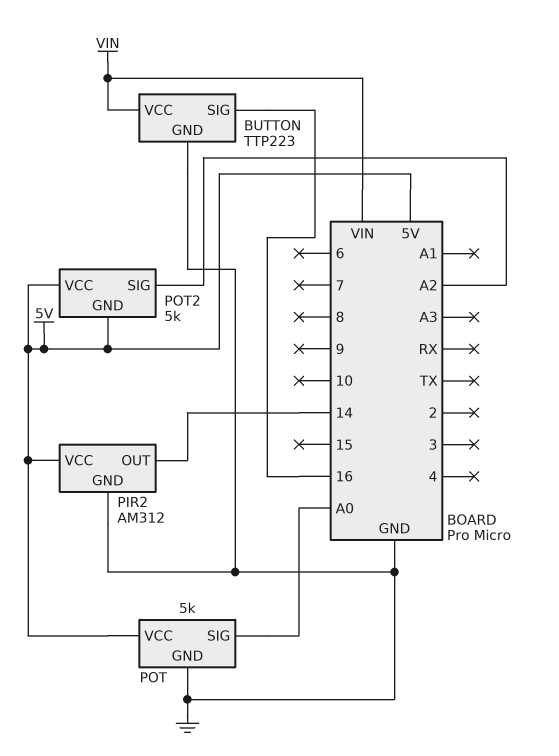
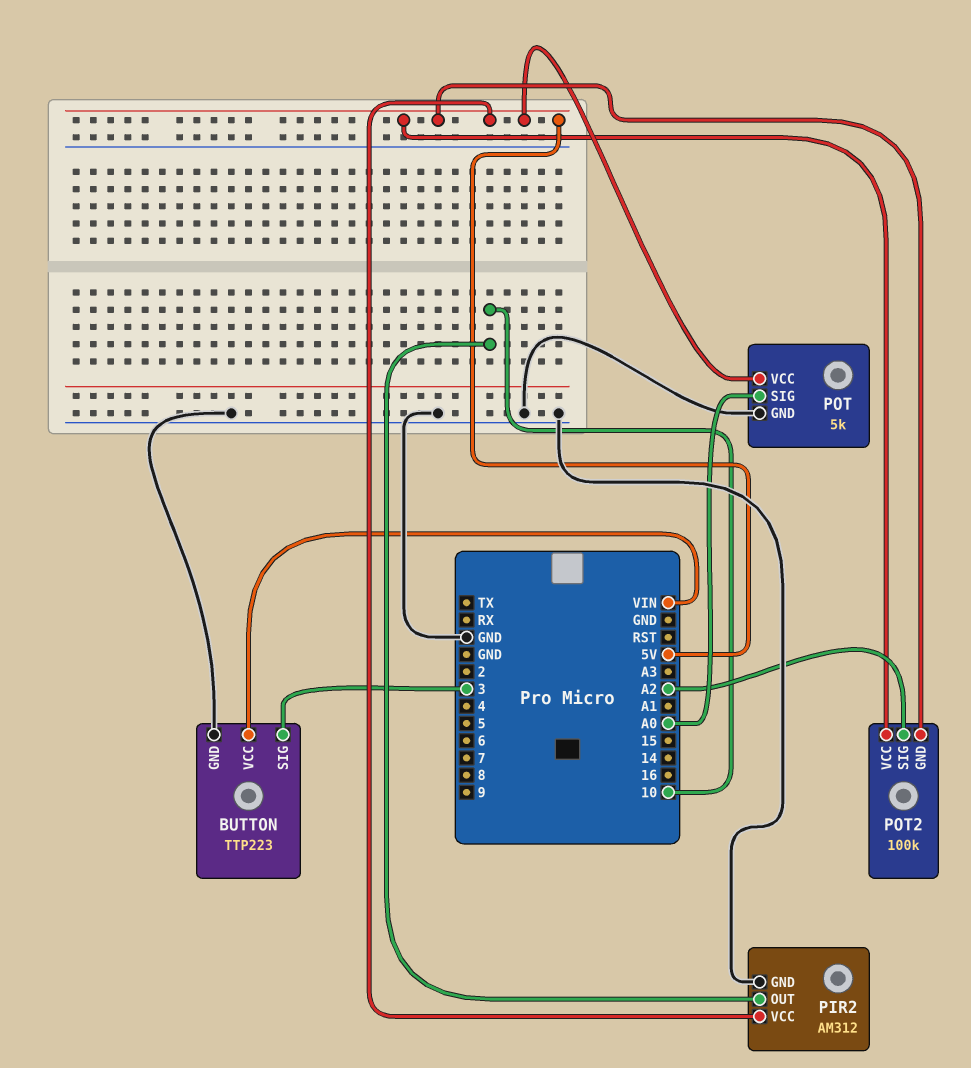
BUTTON pin SIG: 16 -> 3
PIR2 pin OUT: 14 -> 10
POT2: 5k -> 100k

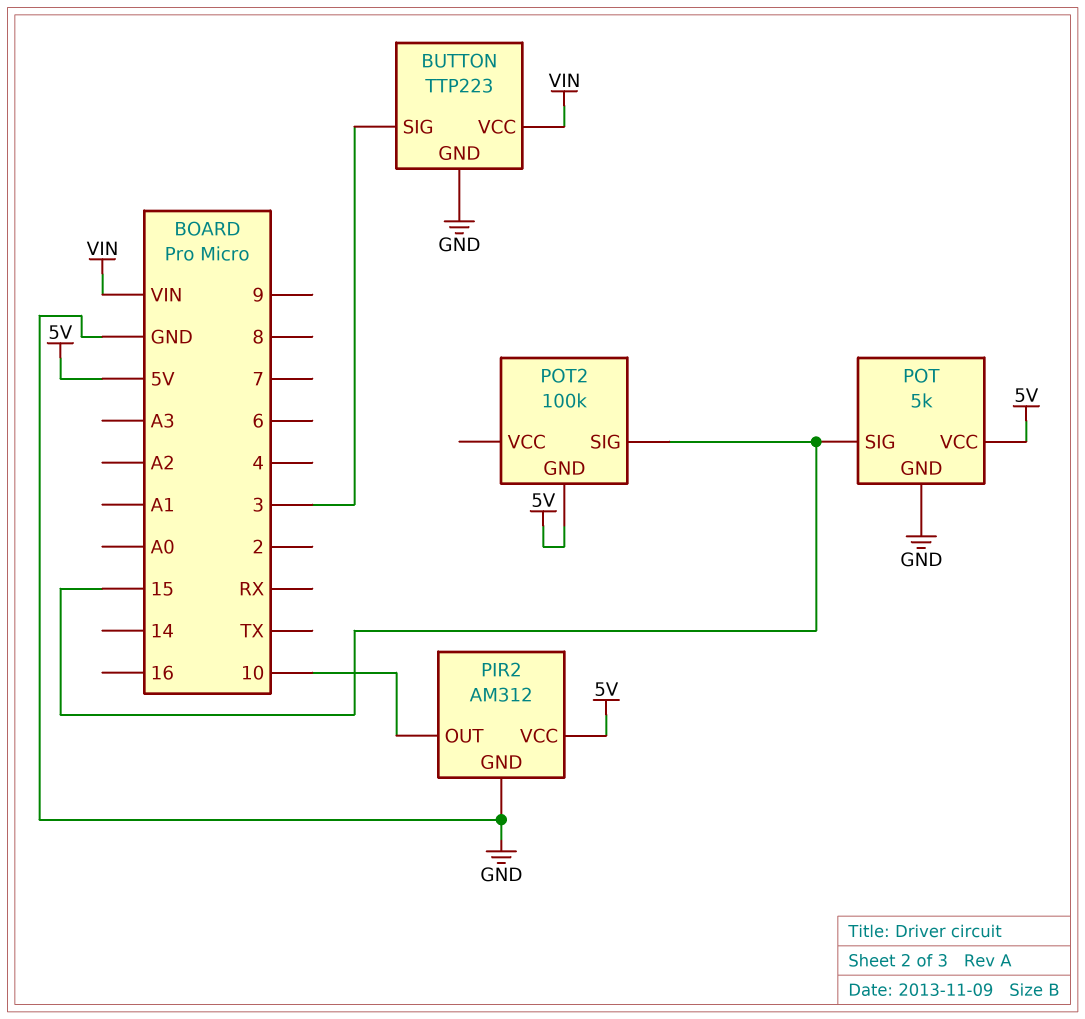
POT pin SIG: A0 -> 15
POT2 pin SIG: A2 -> 15
POT2 pin VCC: 5V -> none

